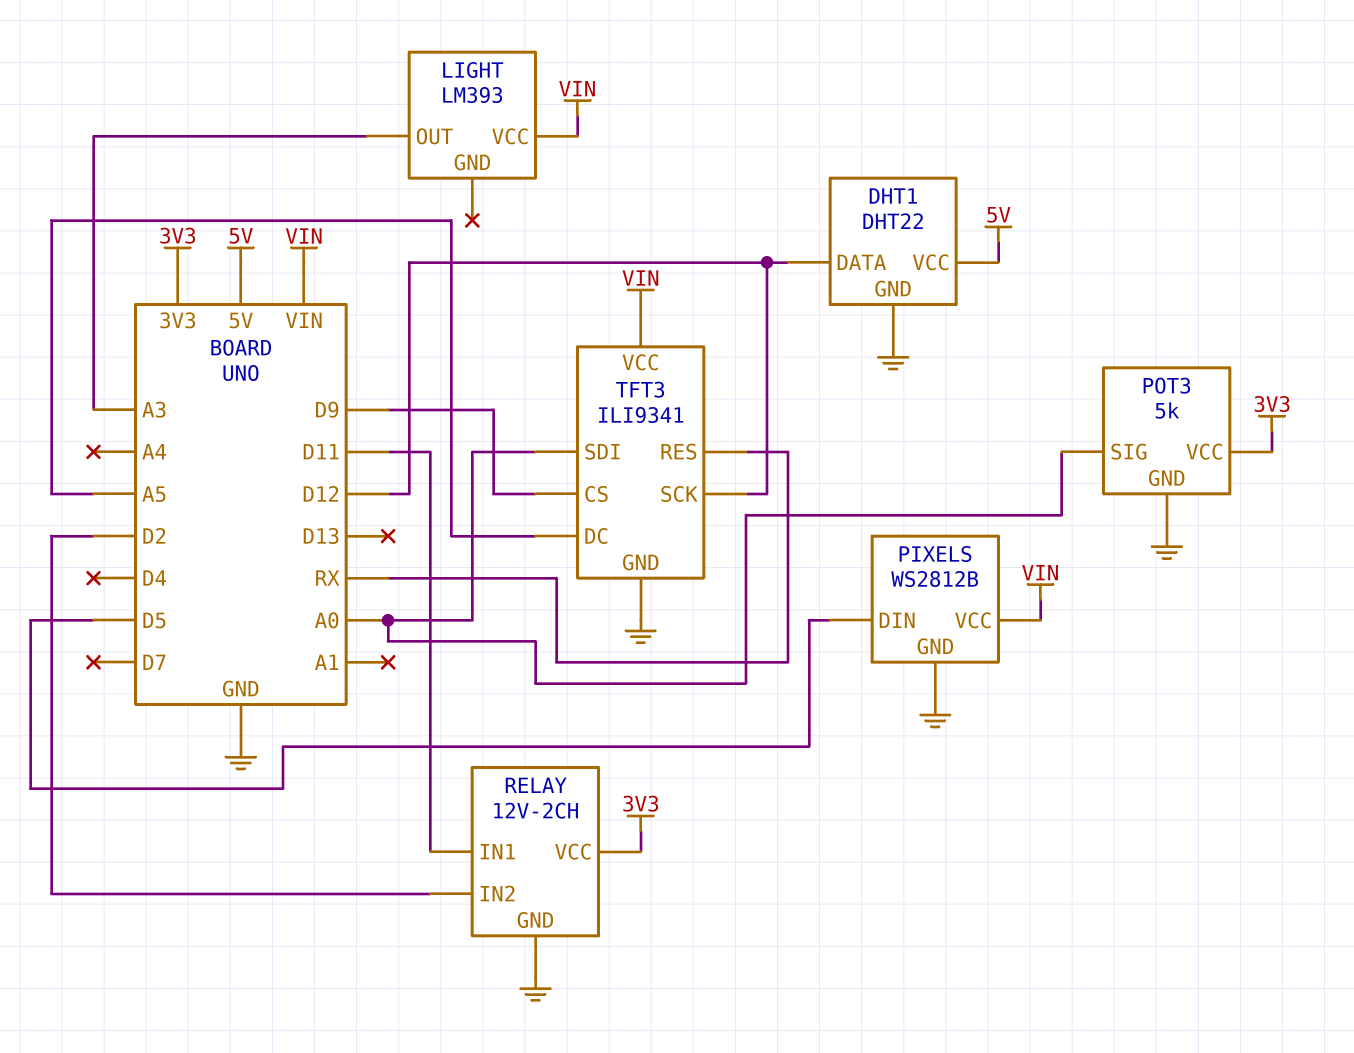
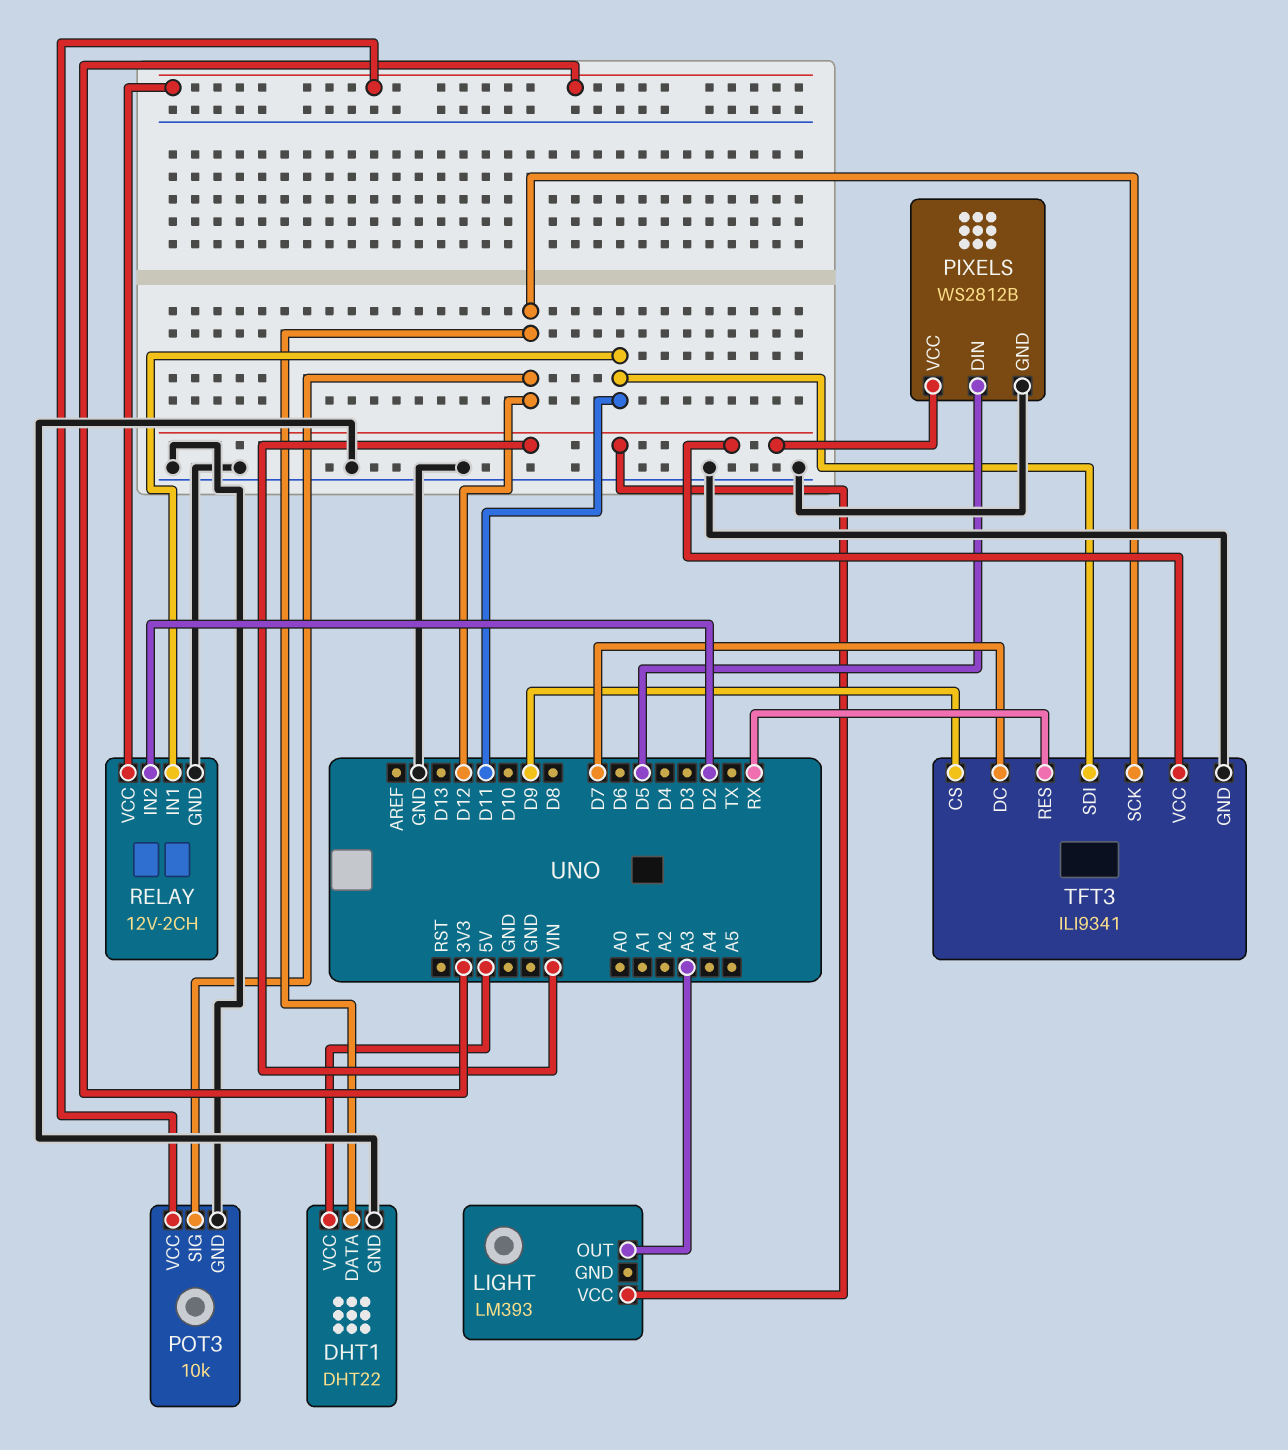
POT3: 5k -> 10k
POT3 pin SIG: A0 -> D12
TFT3 pin DC: A5 -> D7
TFT3 pin SDI: A0 -> D11

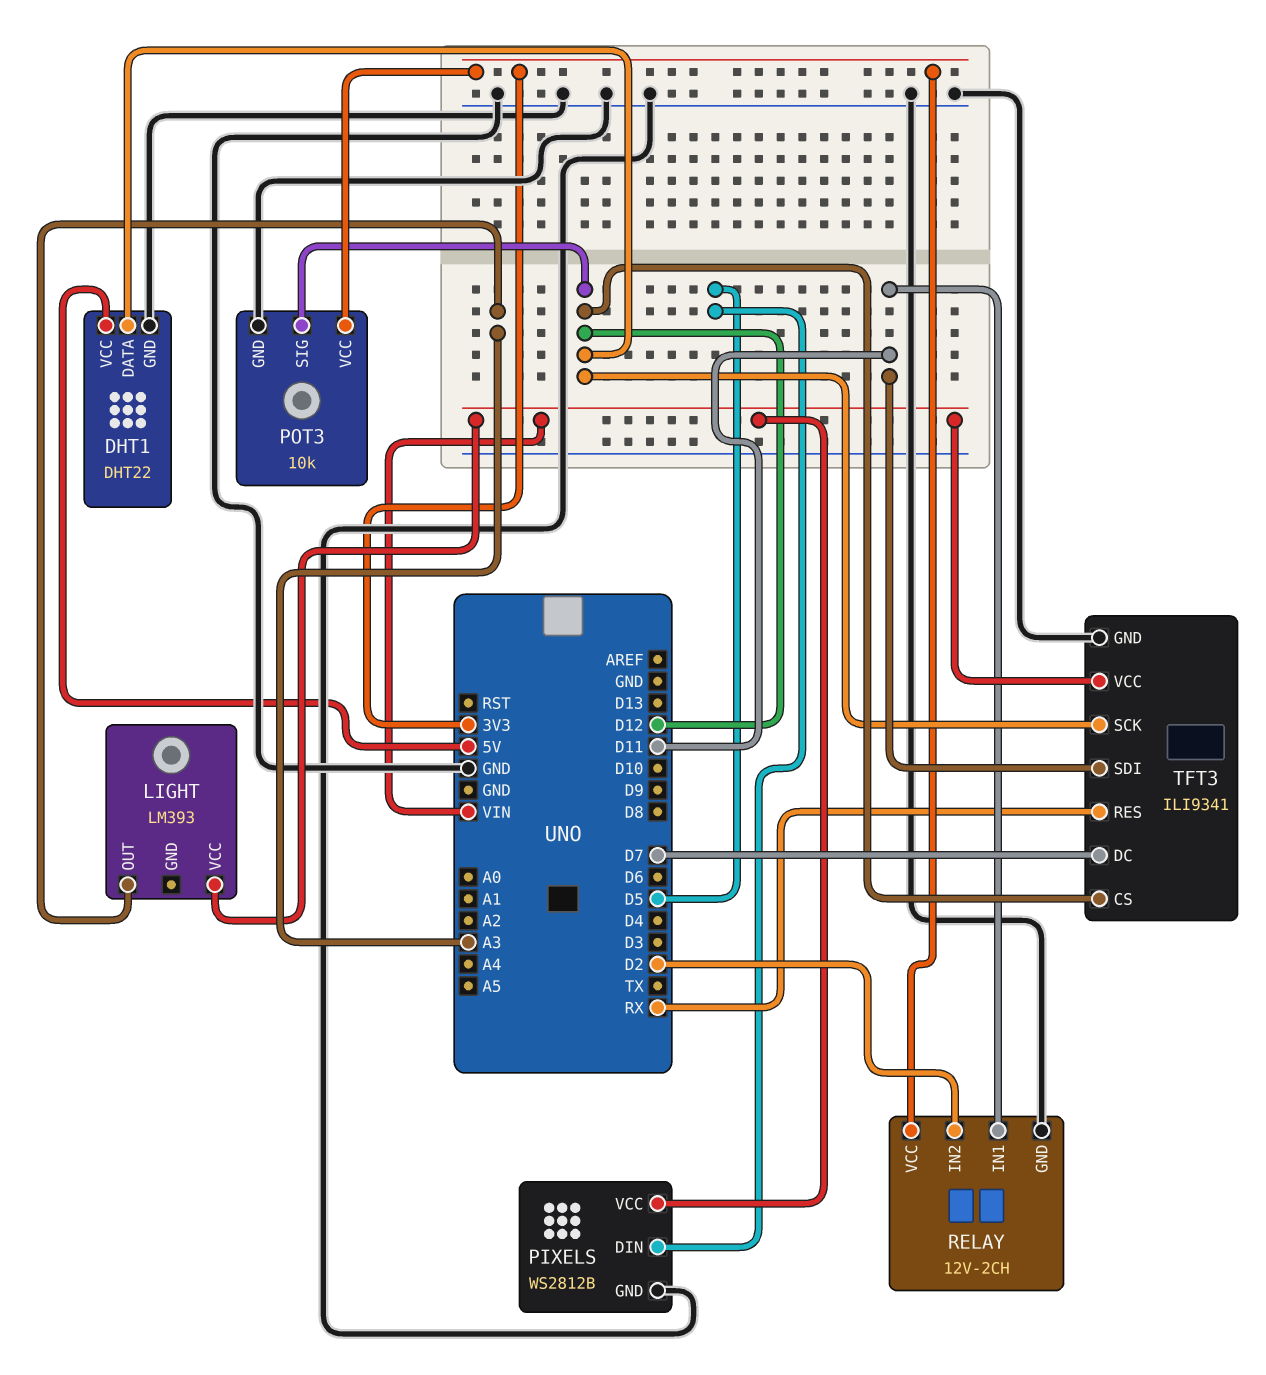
TFT3 pin CS: D9 -> D12

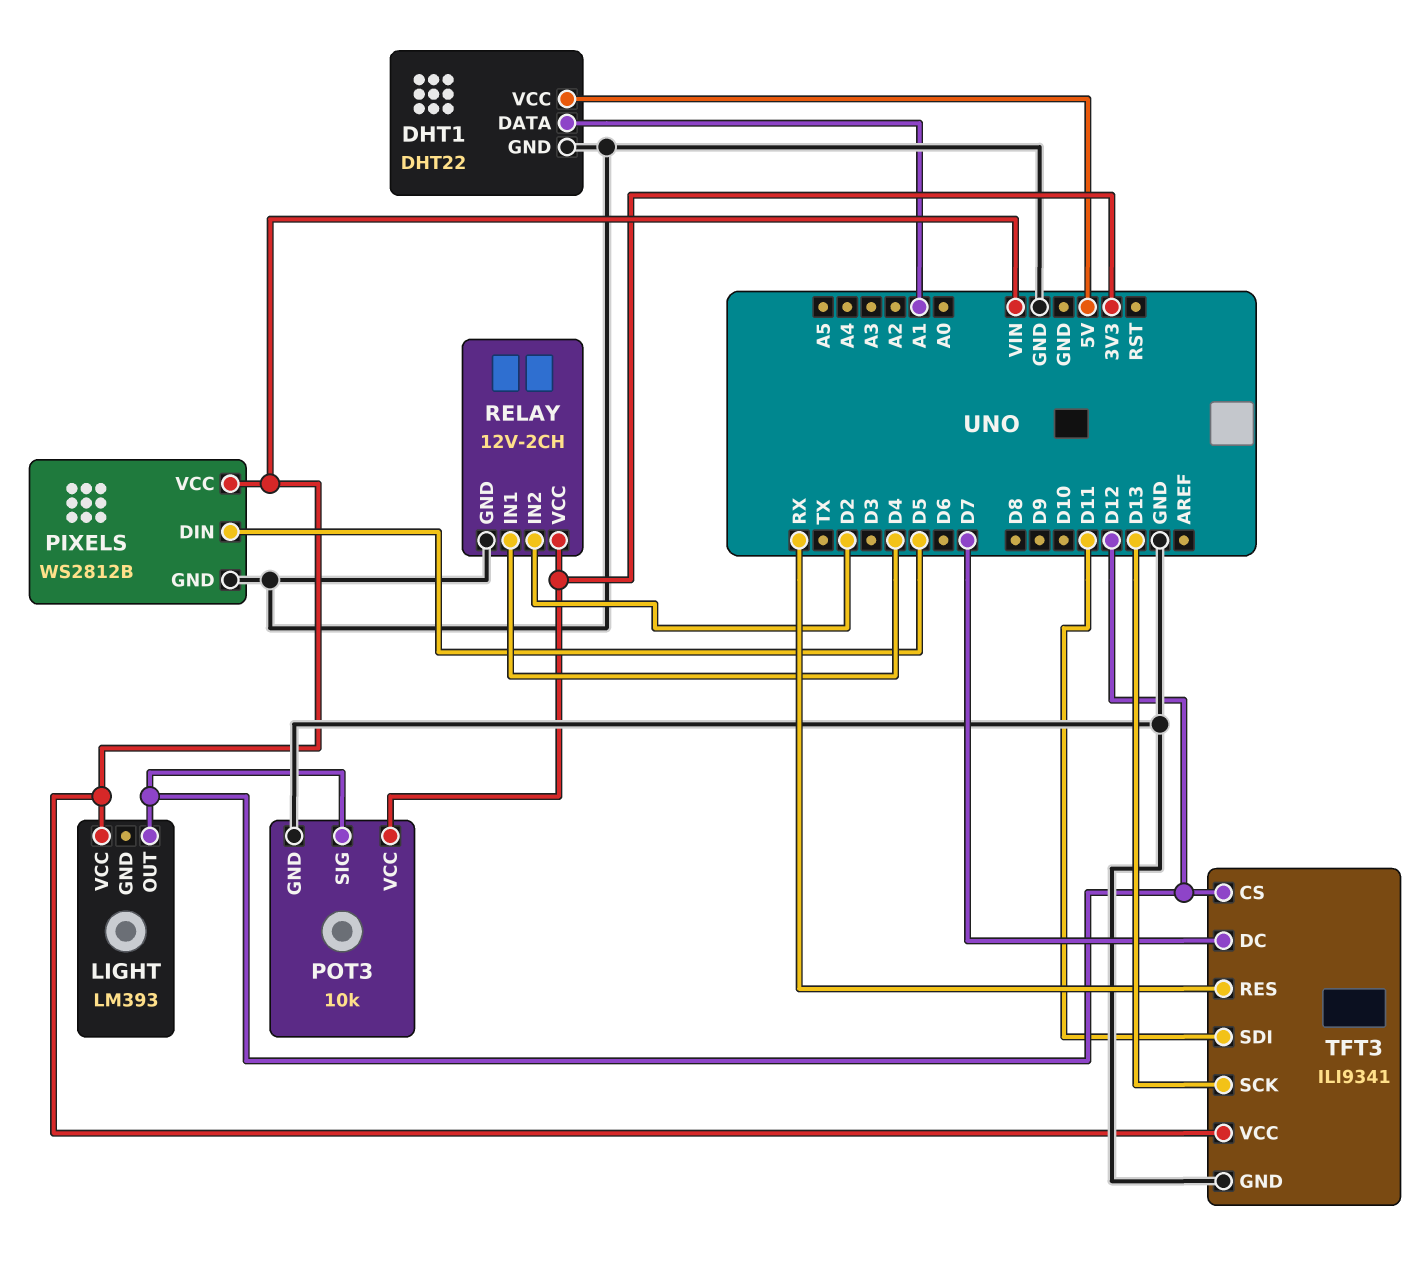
DHT1 pin DATA: D12 -> A1
LIGHT pin OUT: A3 -> D12
RELAY pin IN1: D11 -> D4
TFT3 pin SCK: D12 -> D13

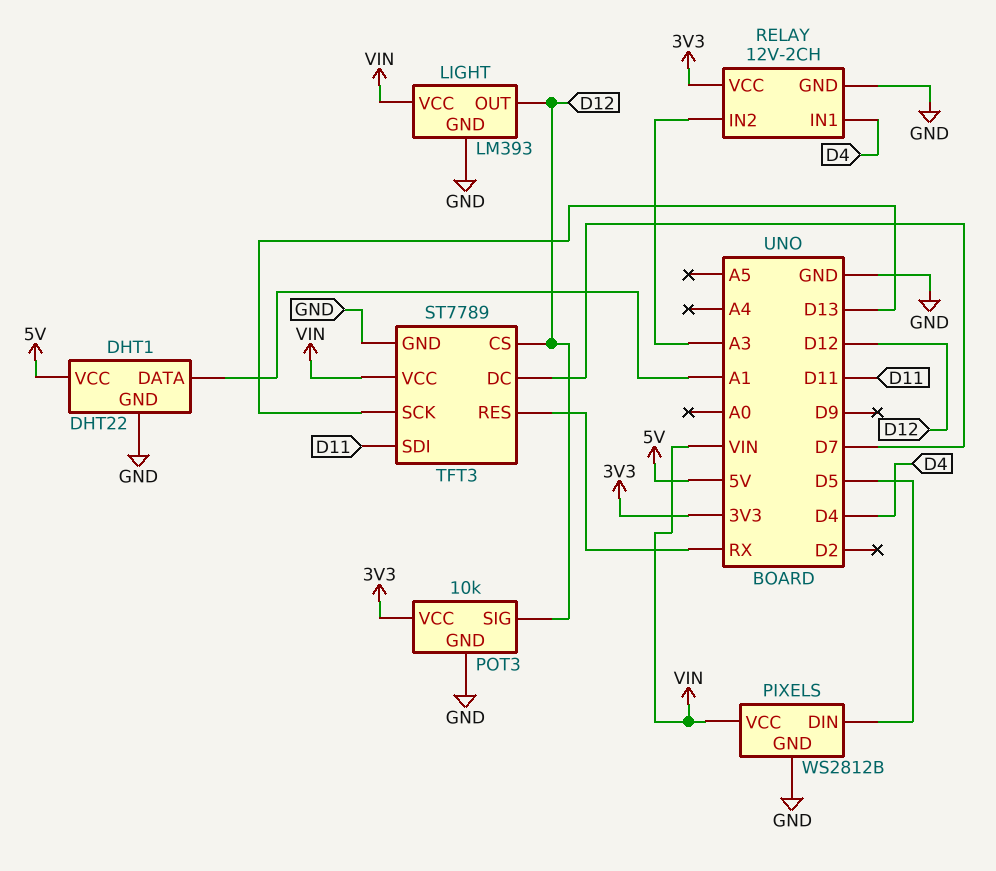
LIGHT pin GND: none -> GND
RELAY pin IN2: D2 -> A3
TFT3: ILI9341 -> ST7789

